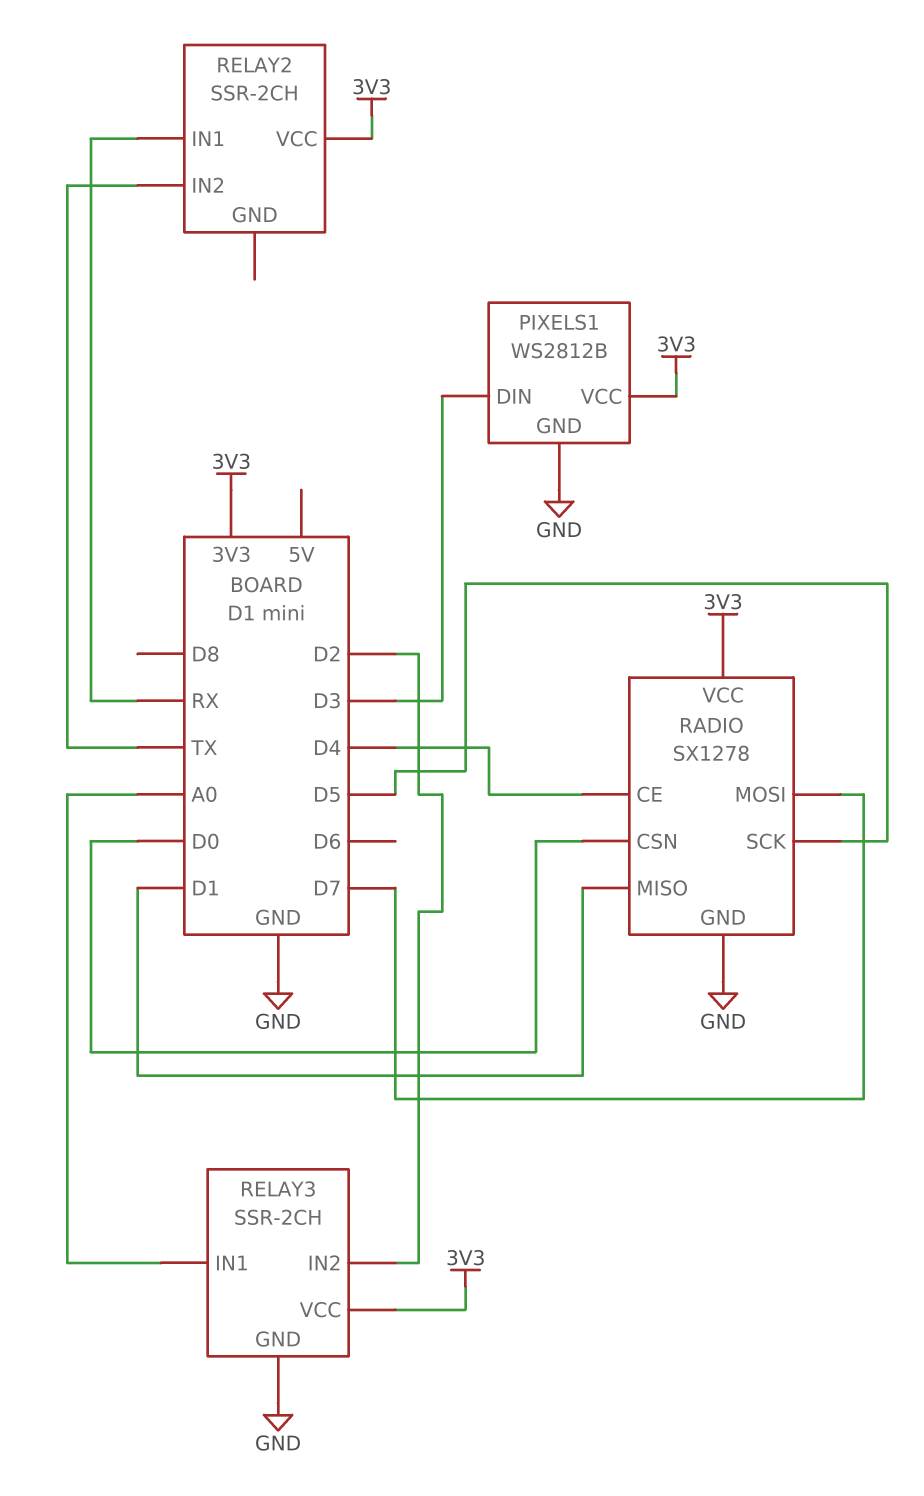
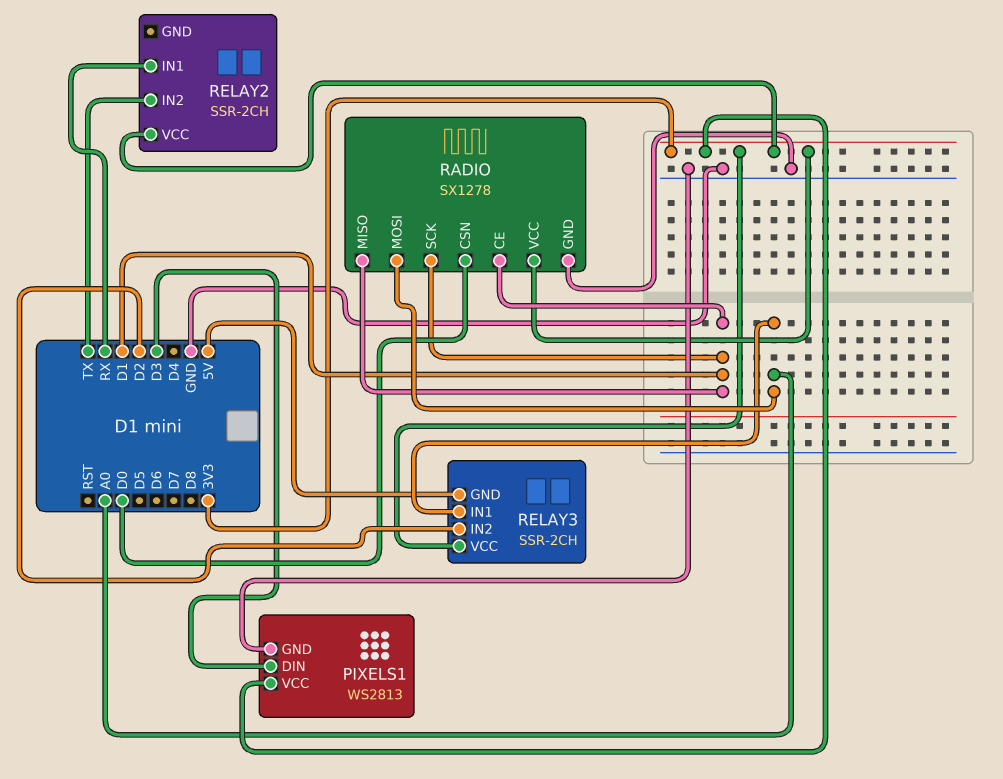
PIXELS1: WS2812B -> WS2813
RADIO pin CE: D4 -> D1
RADIO pin MOSI: D7 -> A0
RADIO pin SCK: D5 -> D1
RELAY3 pin GND: GND -> 5V

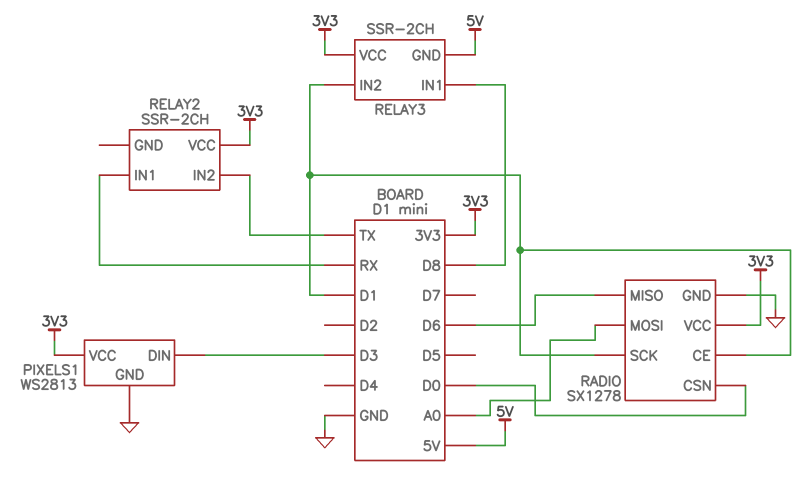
RADIO pin MISO: D1 -> D6
RELAY3 pin IN1: A0 -> D8
RELAY3 pin IN2: D2 -> D1

